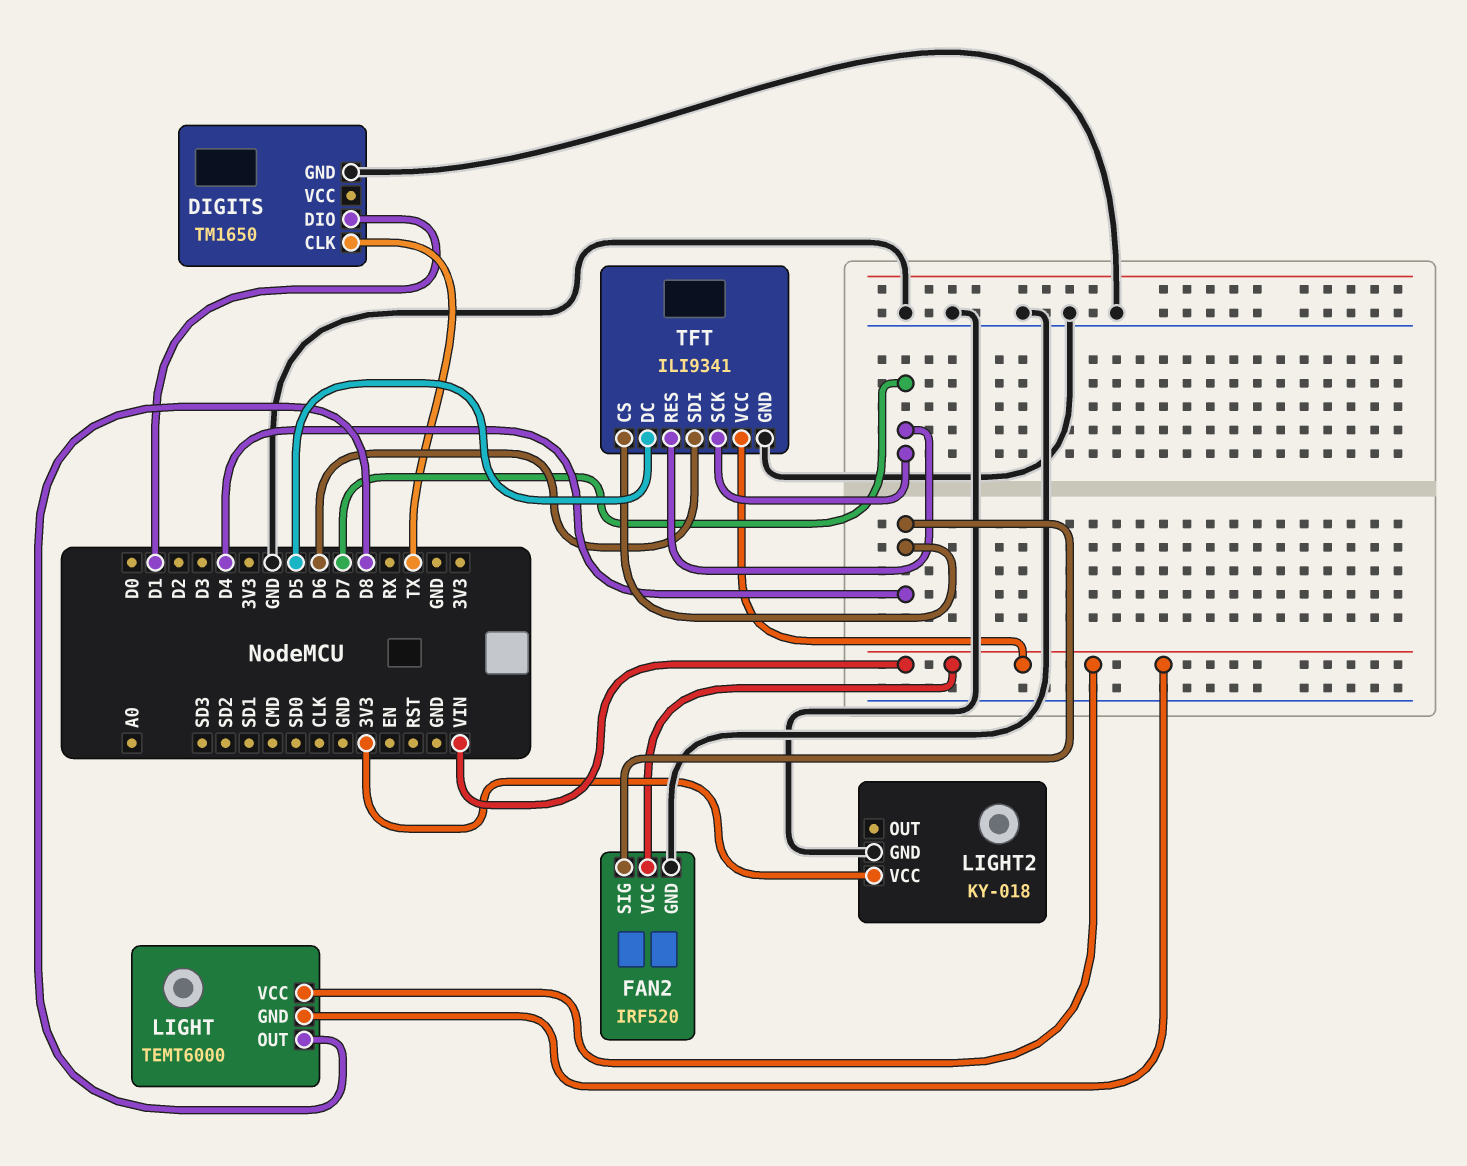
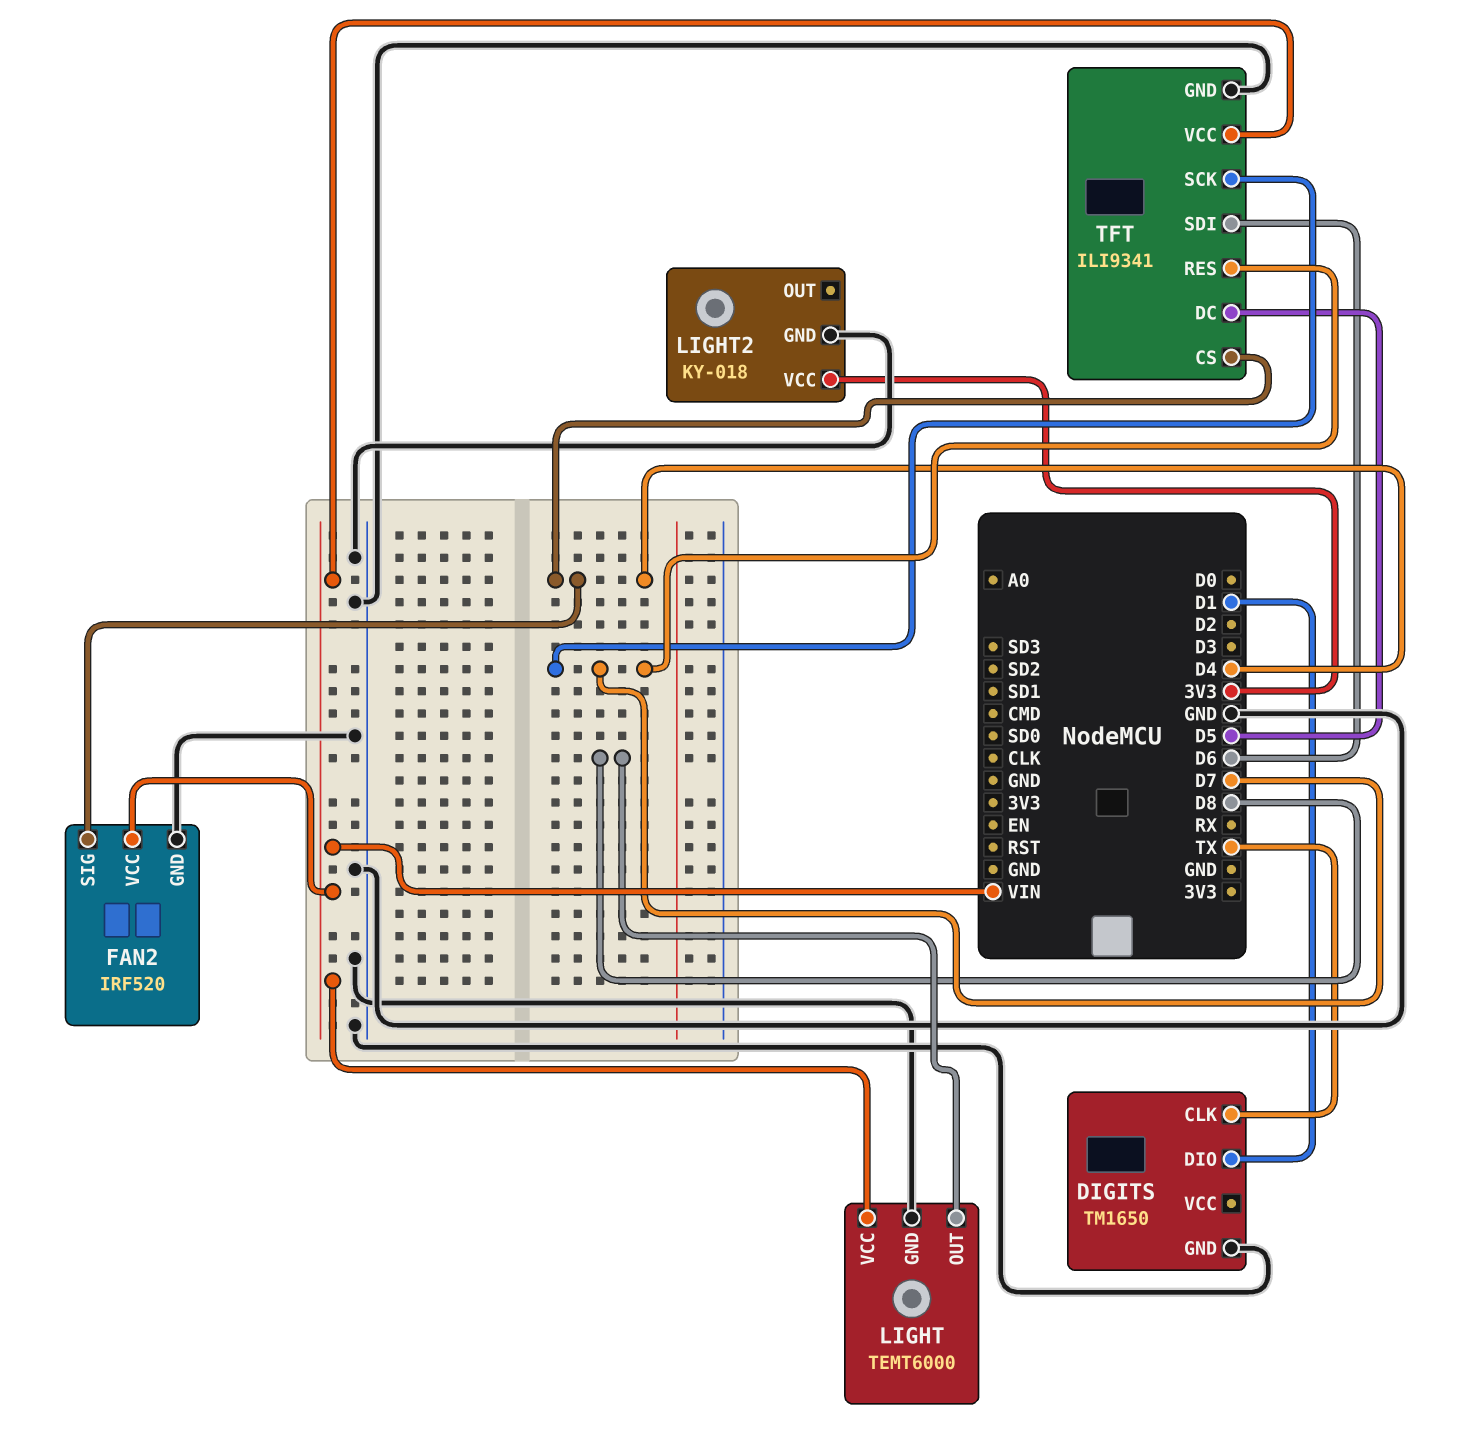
LIGHT pin GND: VIN -> GND

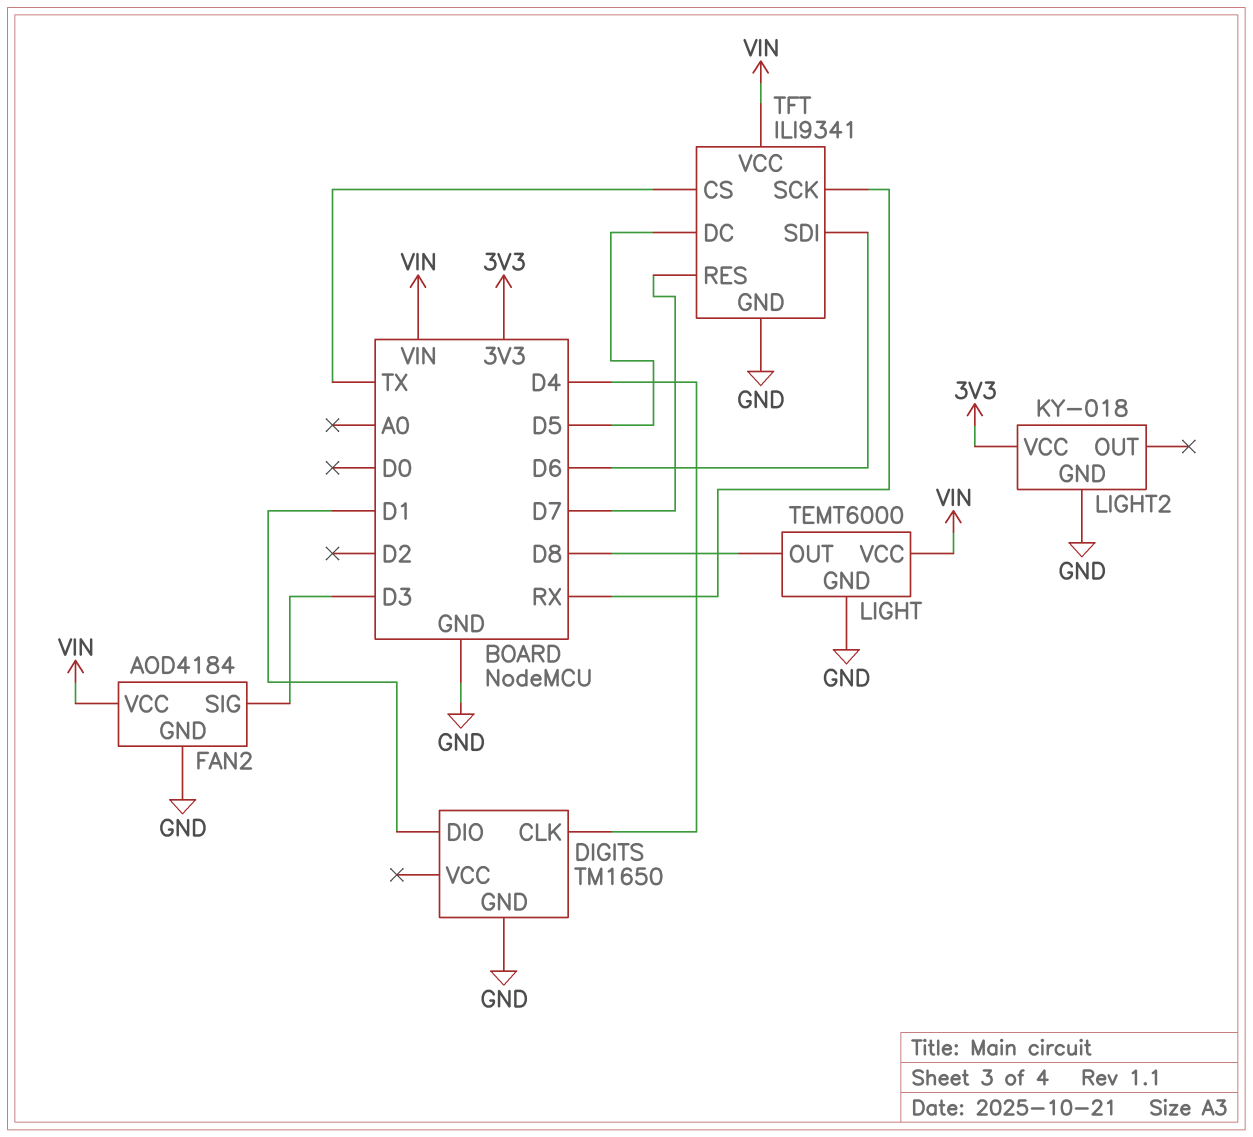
DIGITS pin CLK: TX -> D4
FAN2: IRF520 -> AOD4184
FAN2 pin SIG: D4 -> D3
TFT pin CS: D4 -> TX
TFT pin SCK: D7 -> RX

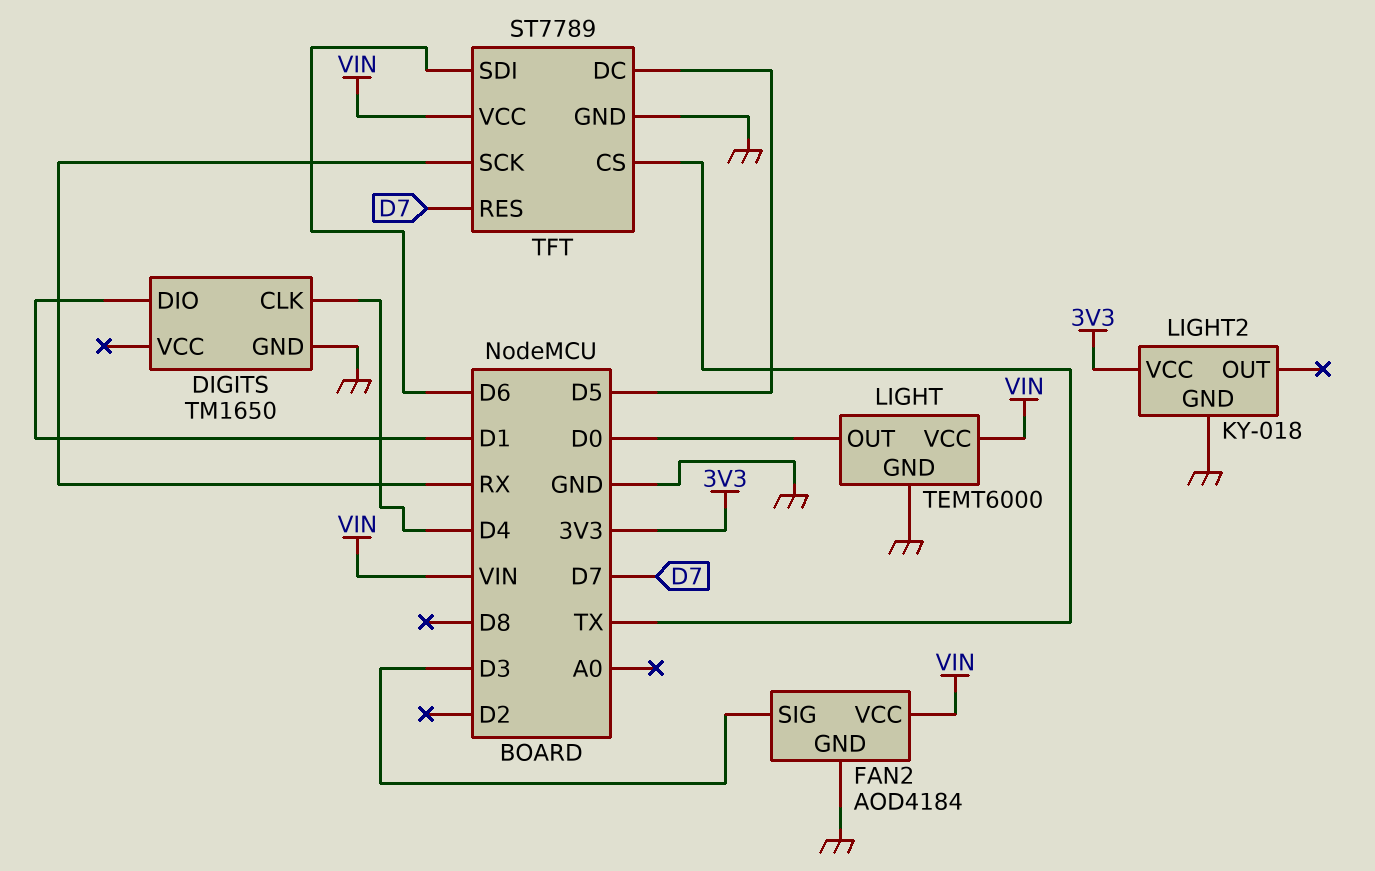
LIGHT pin OUT: D8 -> D0
TFT: ILI9341 -> ST7789

